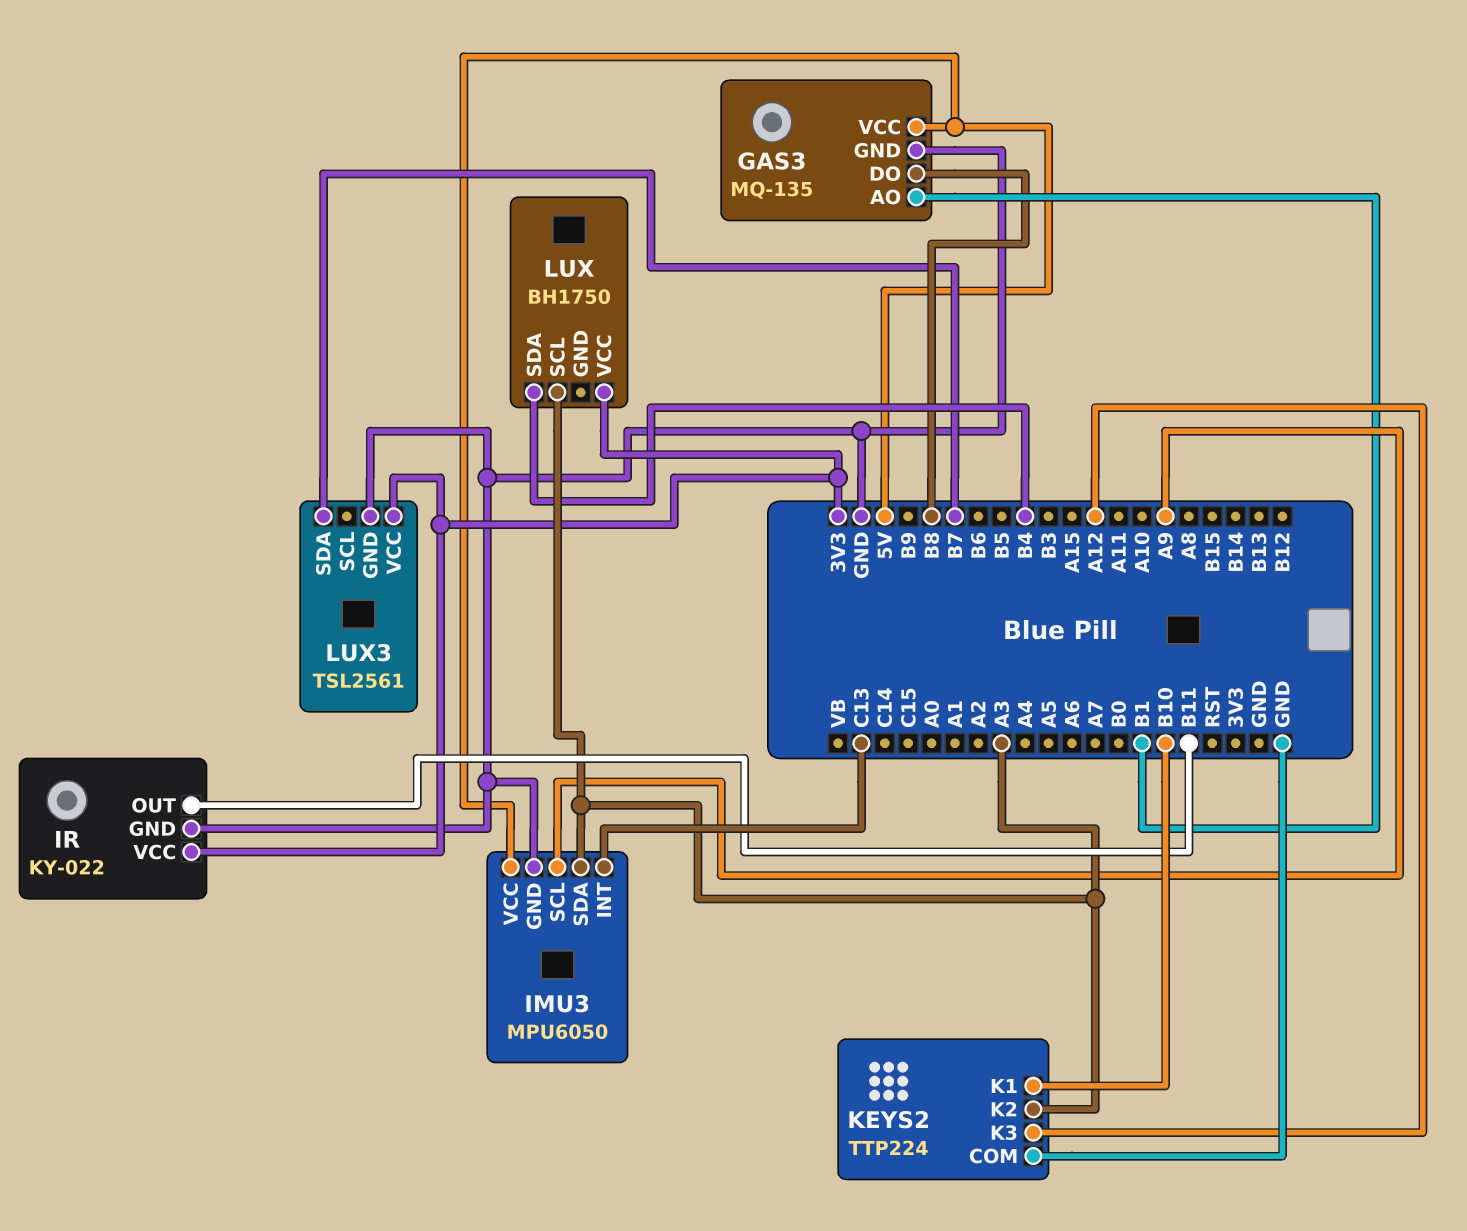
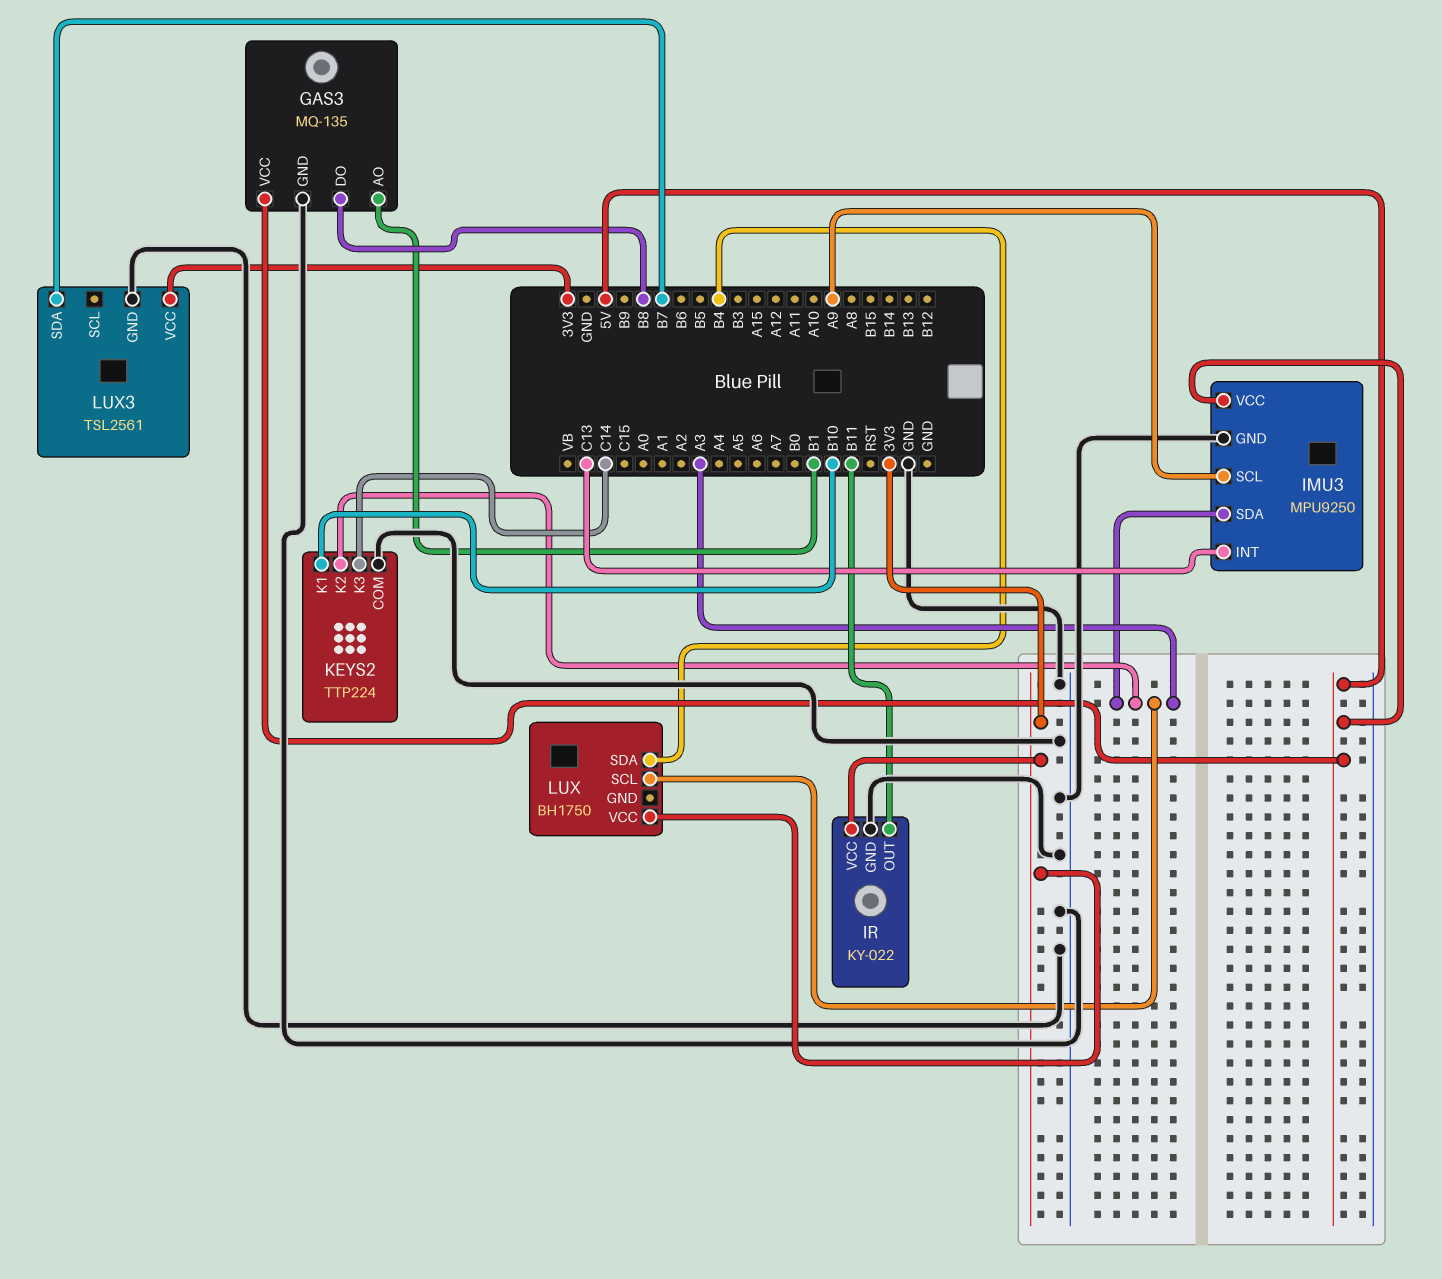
IMU3: MPU6050 -> MPU9250
KEYS2 pin K3: A12 -> C14

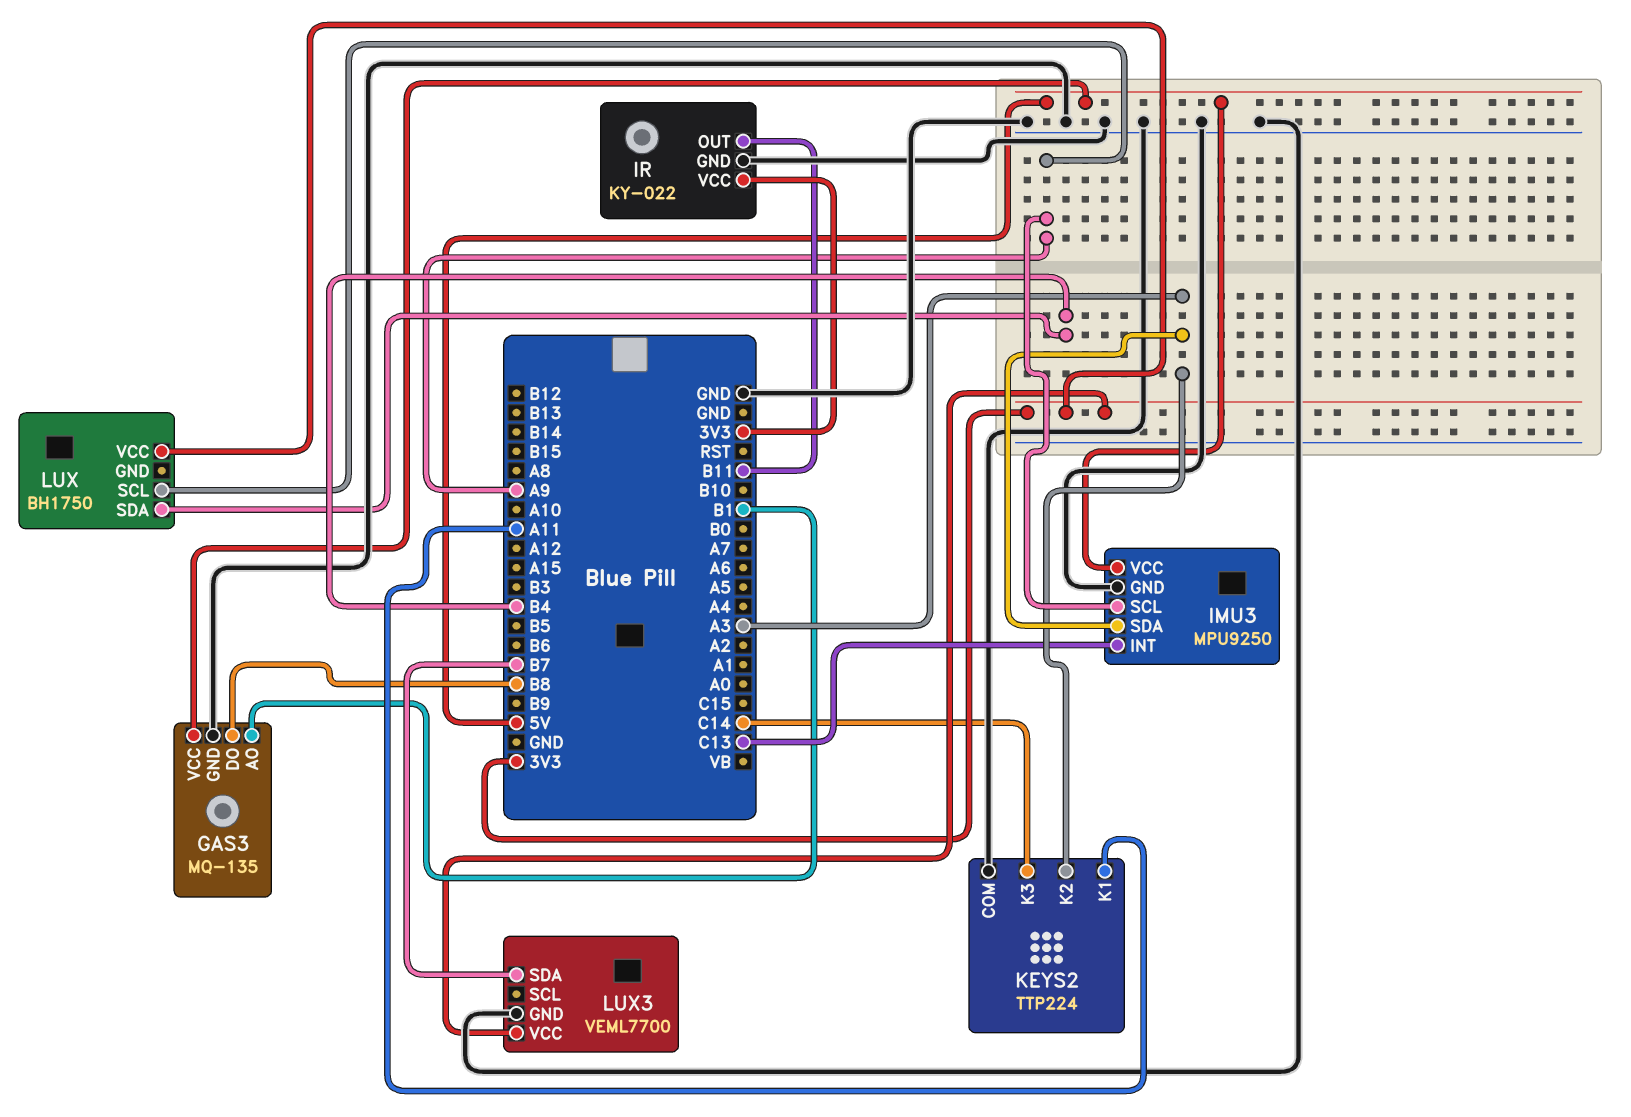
KEYS2 pin K1: B10 -> A11
LUX pin SCL: A3 -> A9
LUX3: TSL2561 -> VEML7700

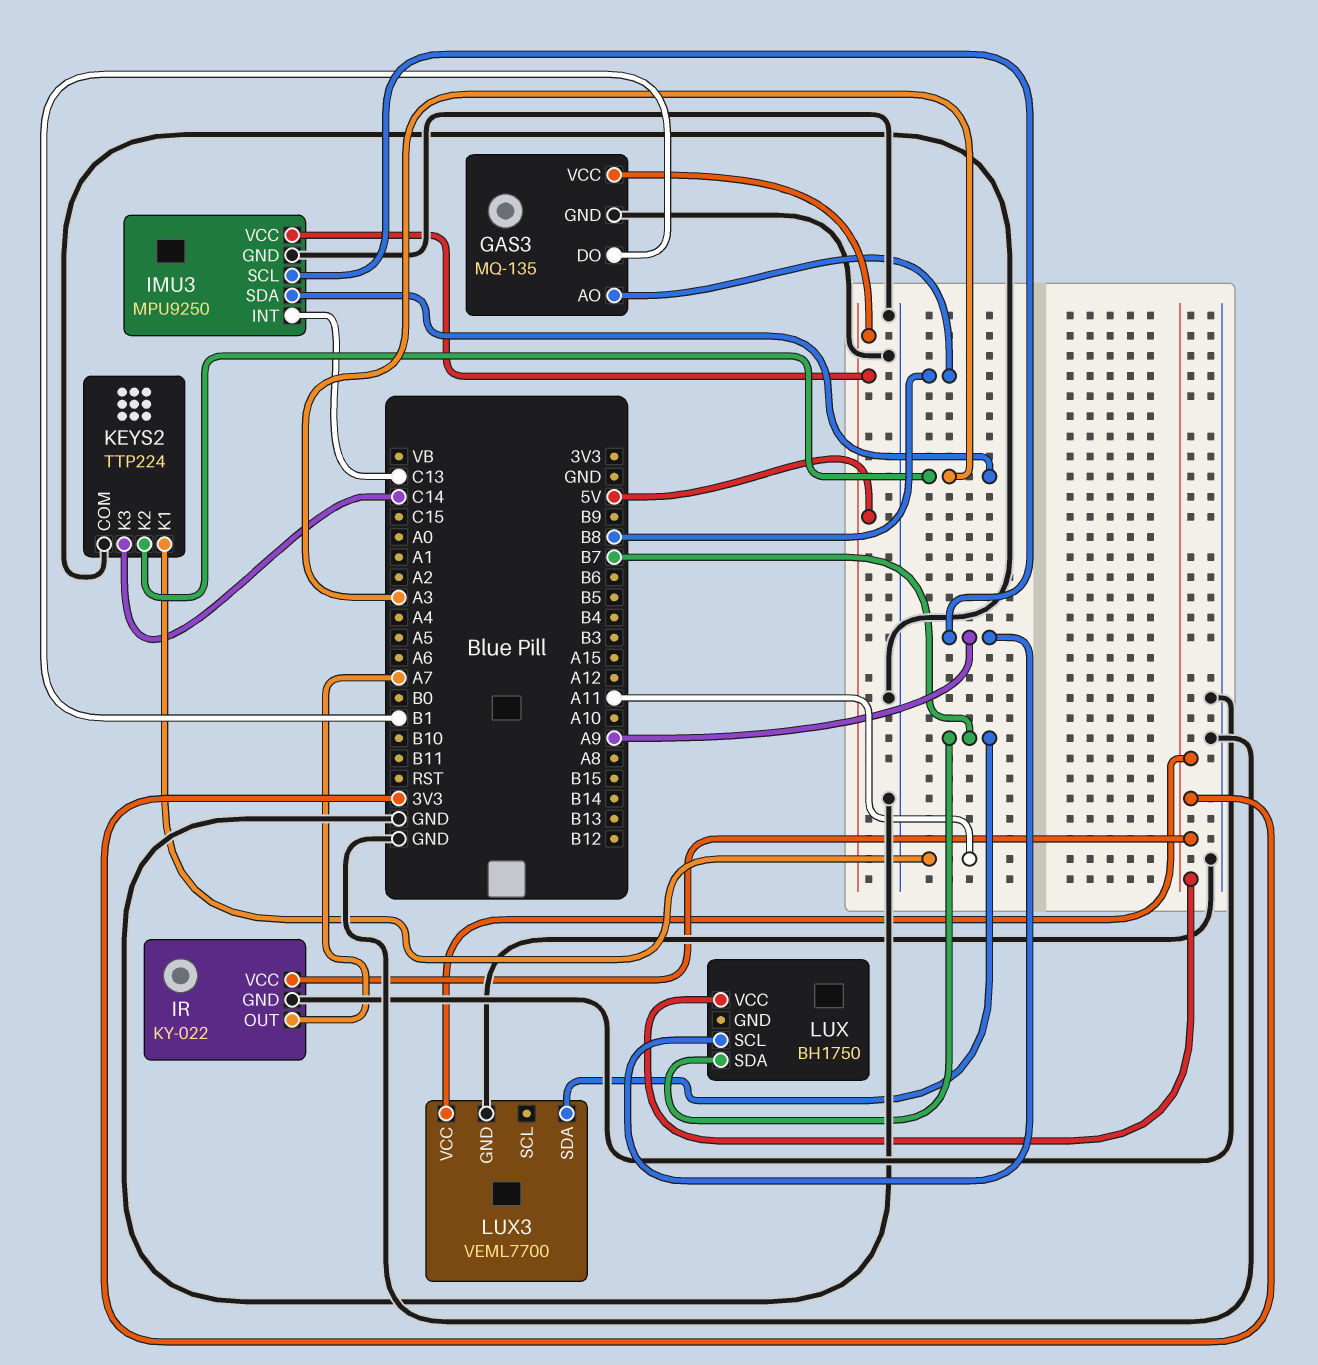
GAS3 pin AO: B1 -> B8
GAS3 pin DO: B8 -> B1
IR pin OUT: B11 -> A7
LUX pin SDA: B4 -> B7

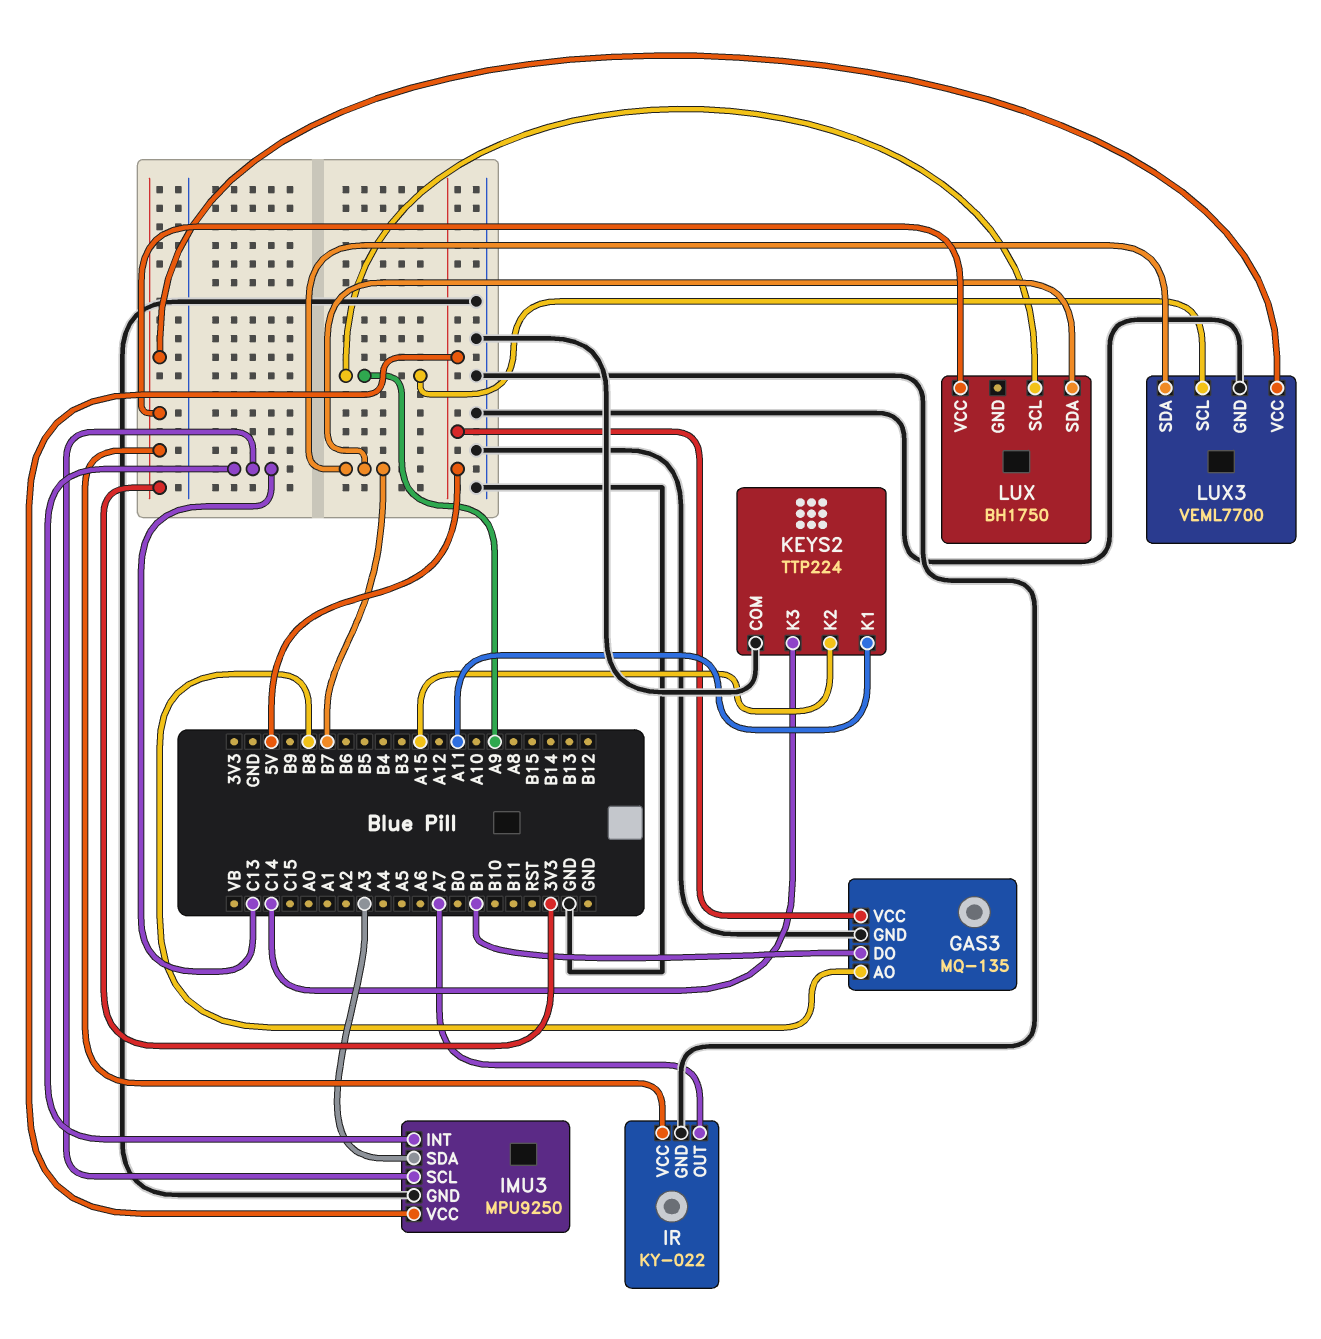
IMU3 pin SCL: A9 -> C13
KEYS2 pin K2: A3 -> A15
LUX3 pin SCL: none -> A9

